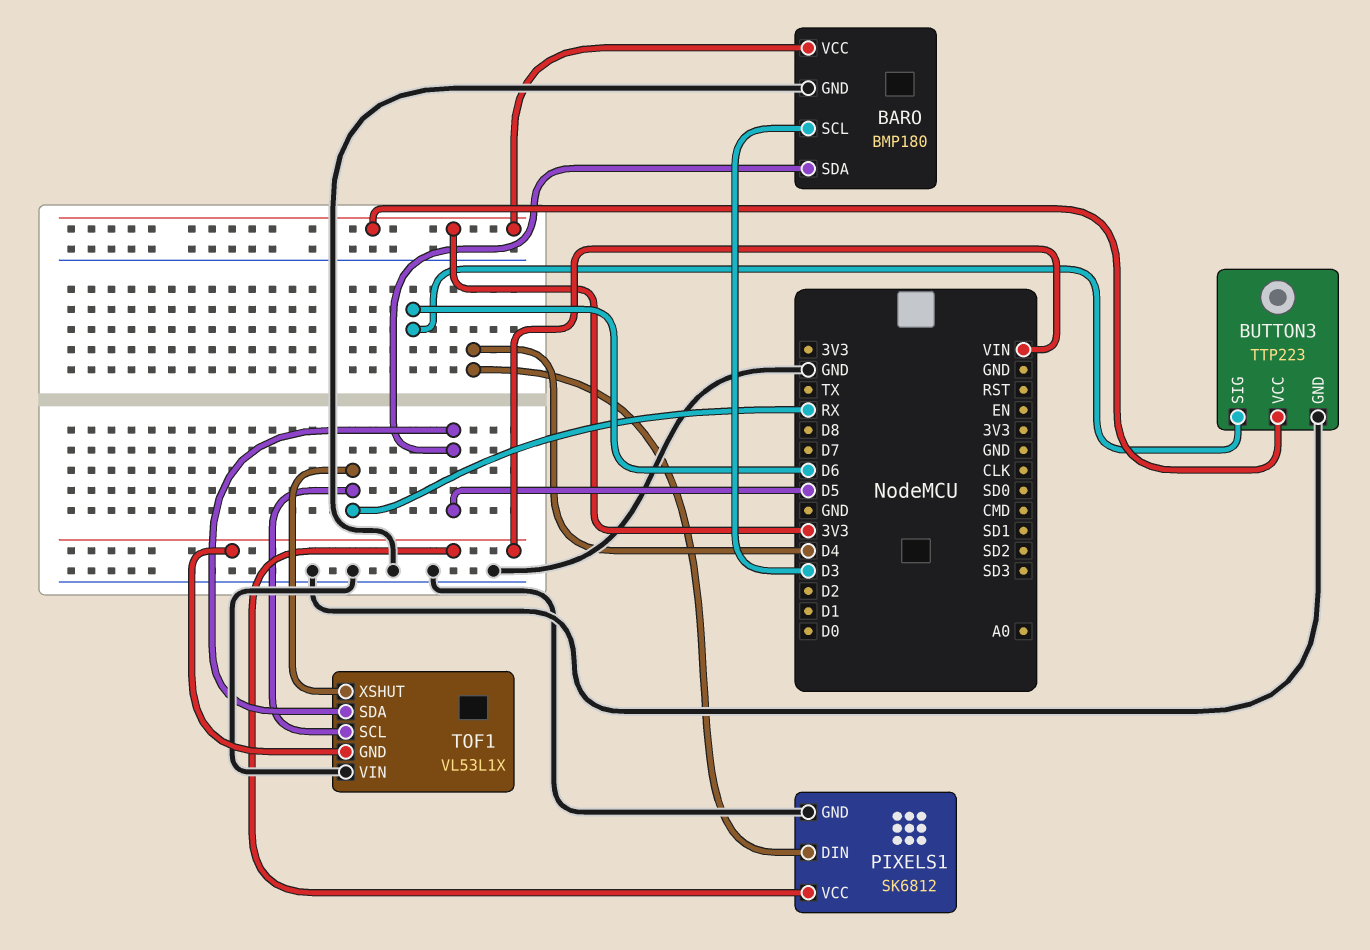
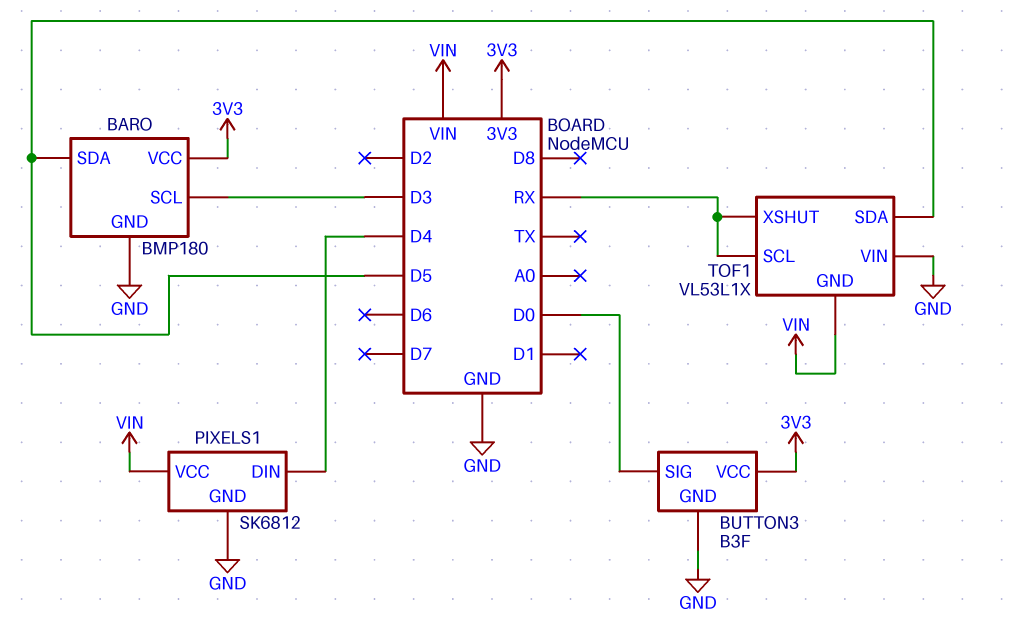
BUTTON3: TTP223 -> B3F
BUTTON3 pin SIG: D6 -> D0

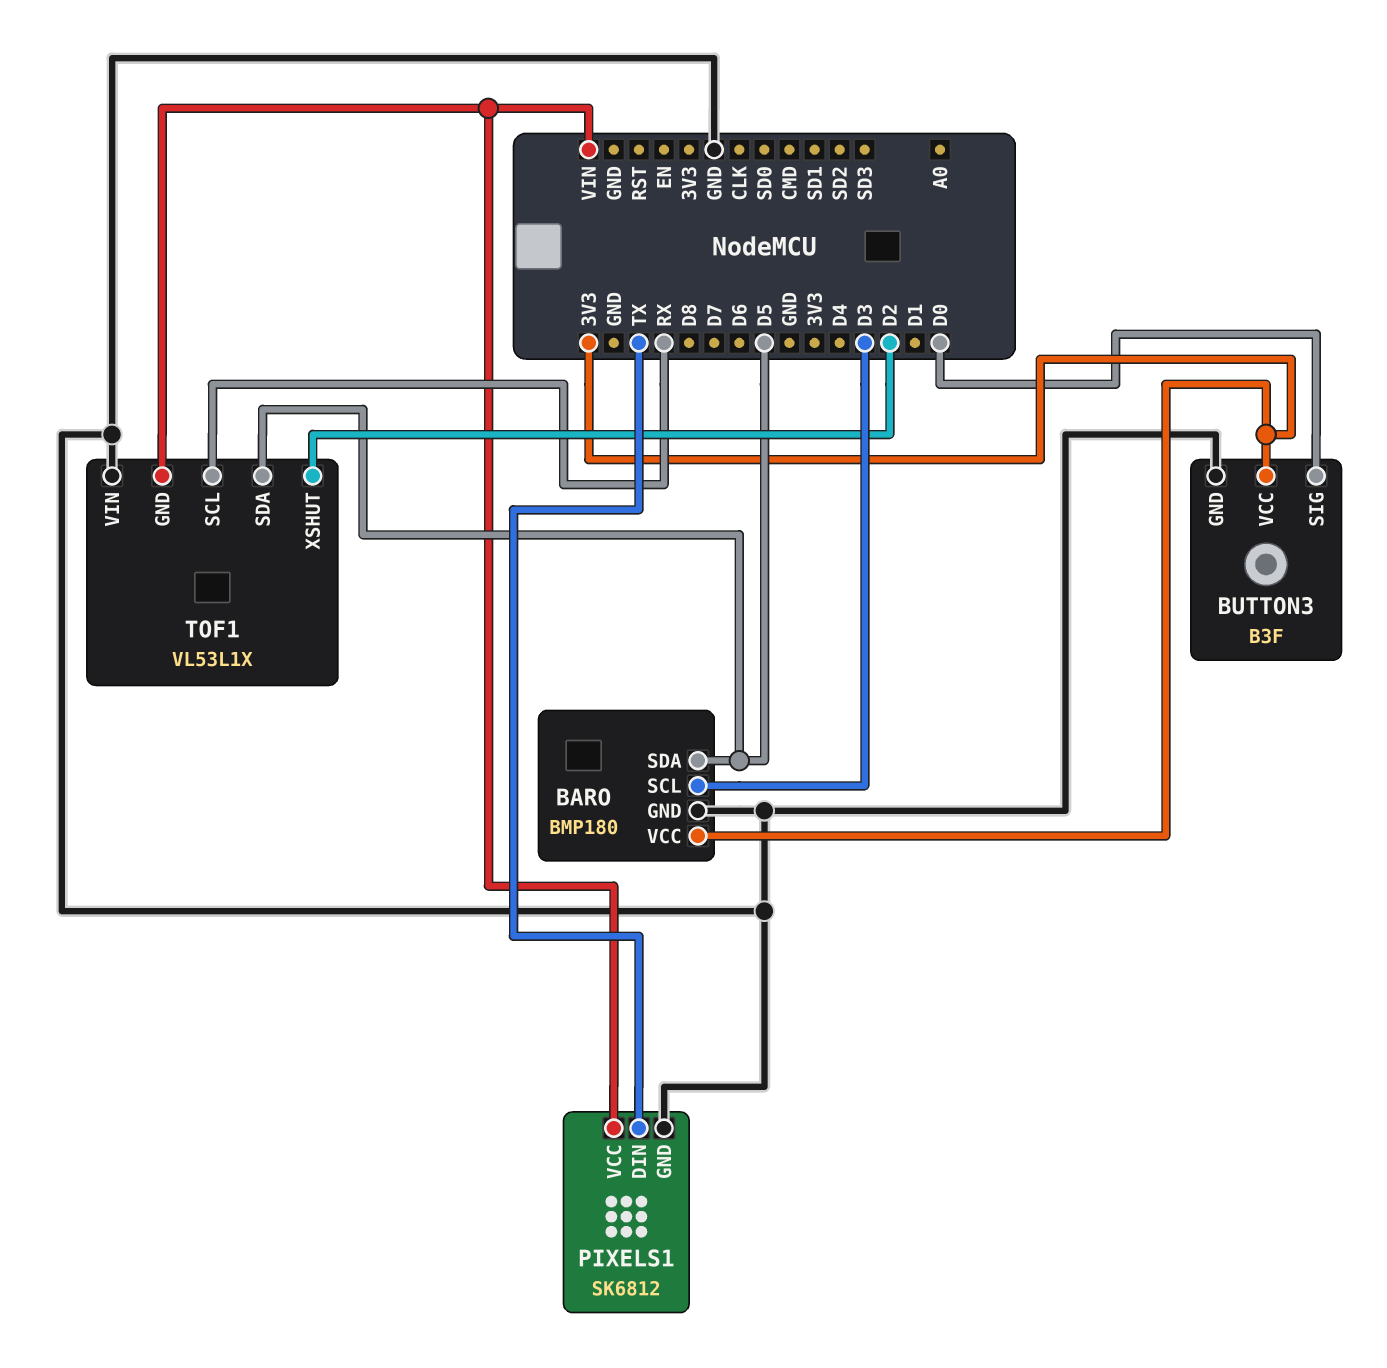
PIXELS1 pin DIN: D4 -> TX
TOF1 pin XSHUT: RX -> D2

